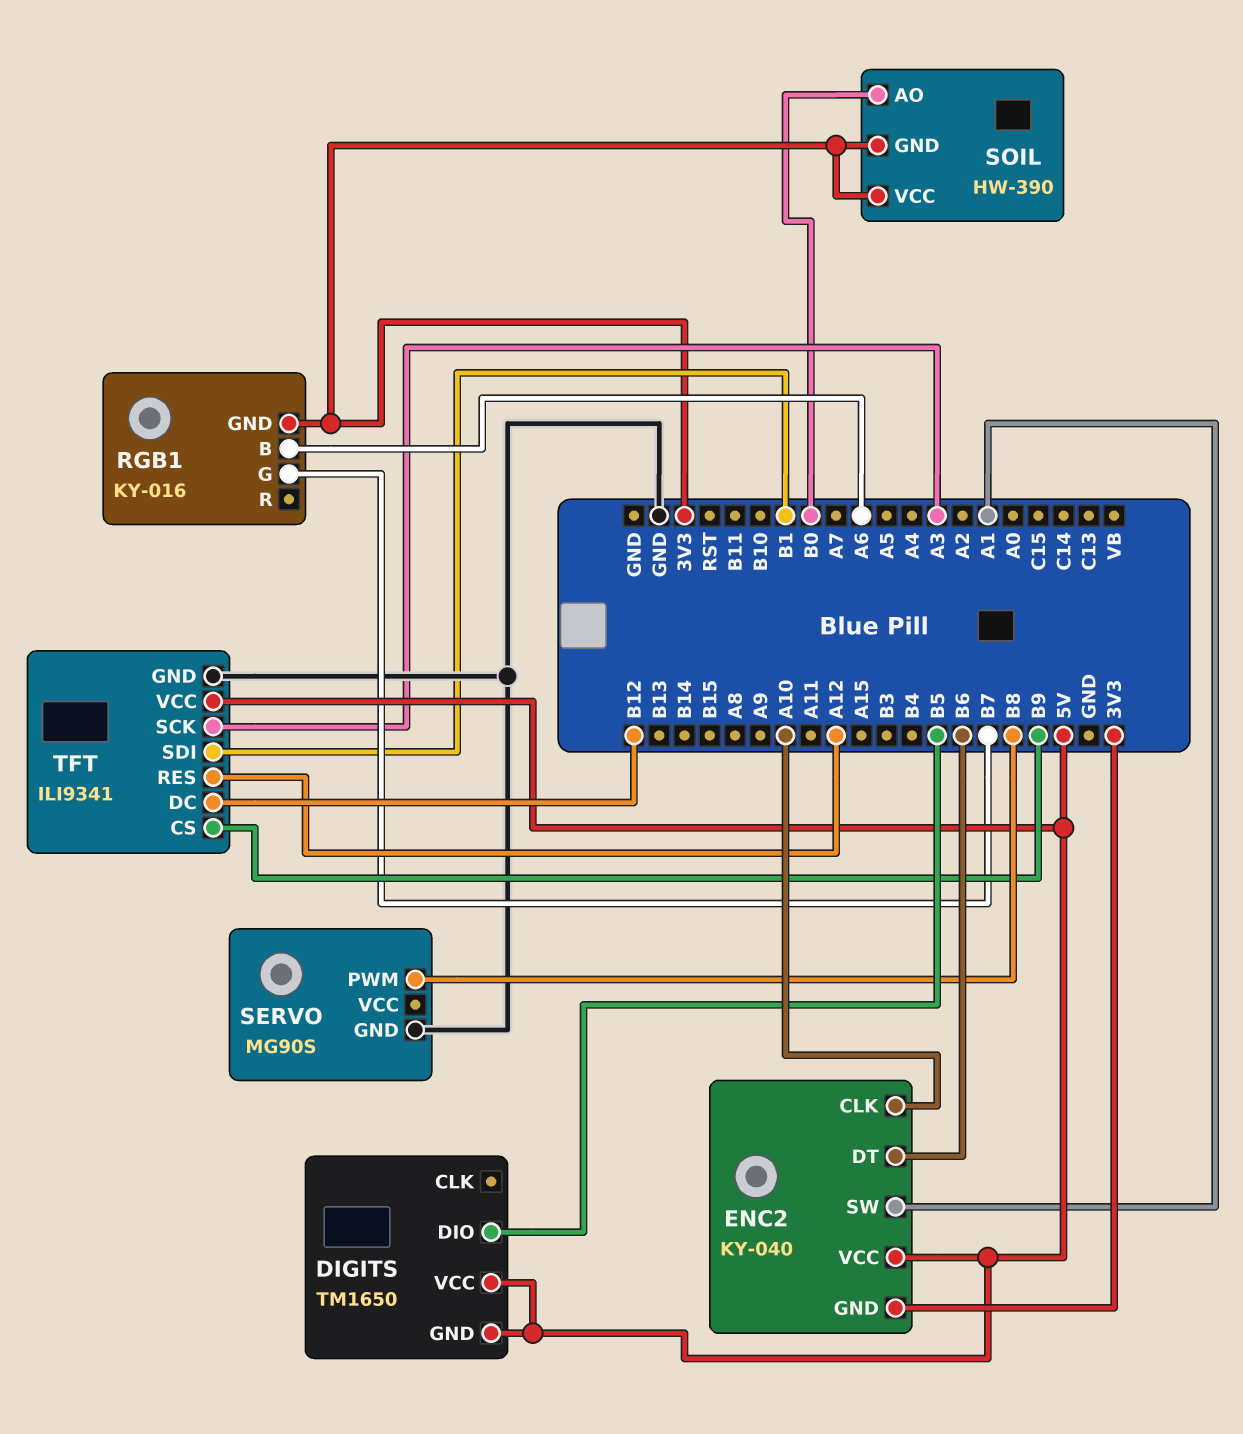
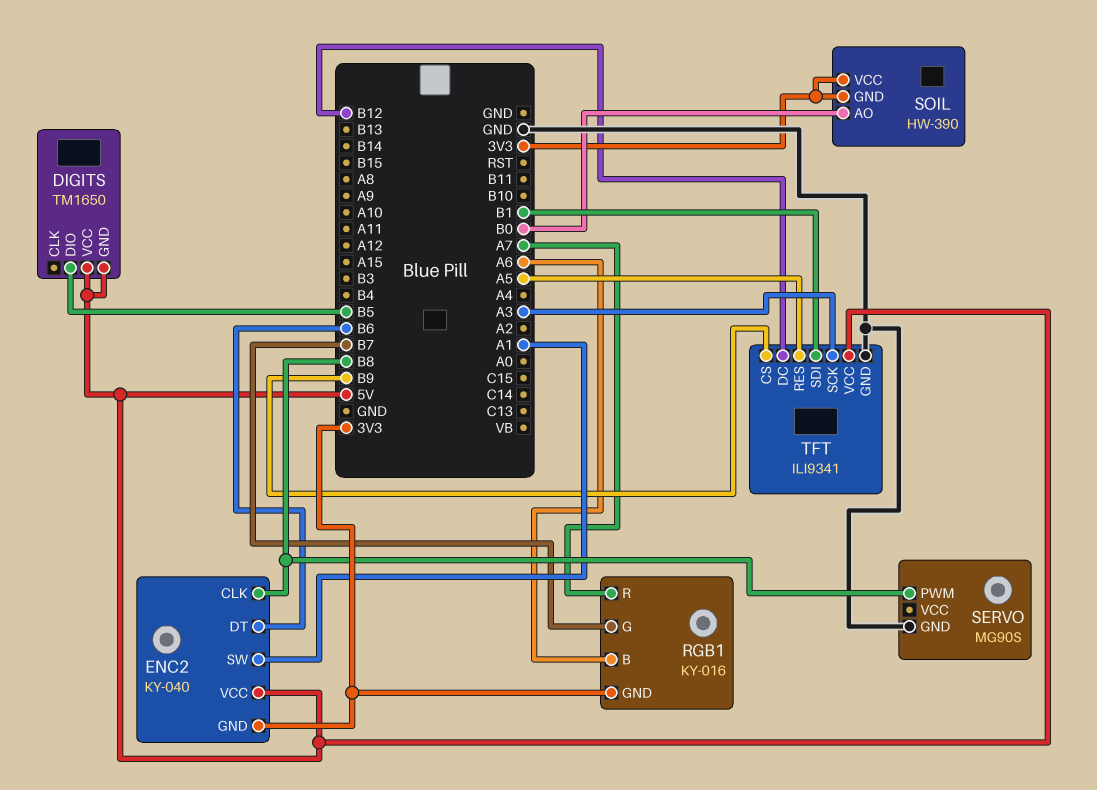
ENC2 pin CLK: A10 -> B8
RGB1 pin R: none -> A7
TFT pin RES: A12 -> A5

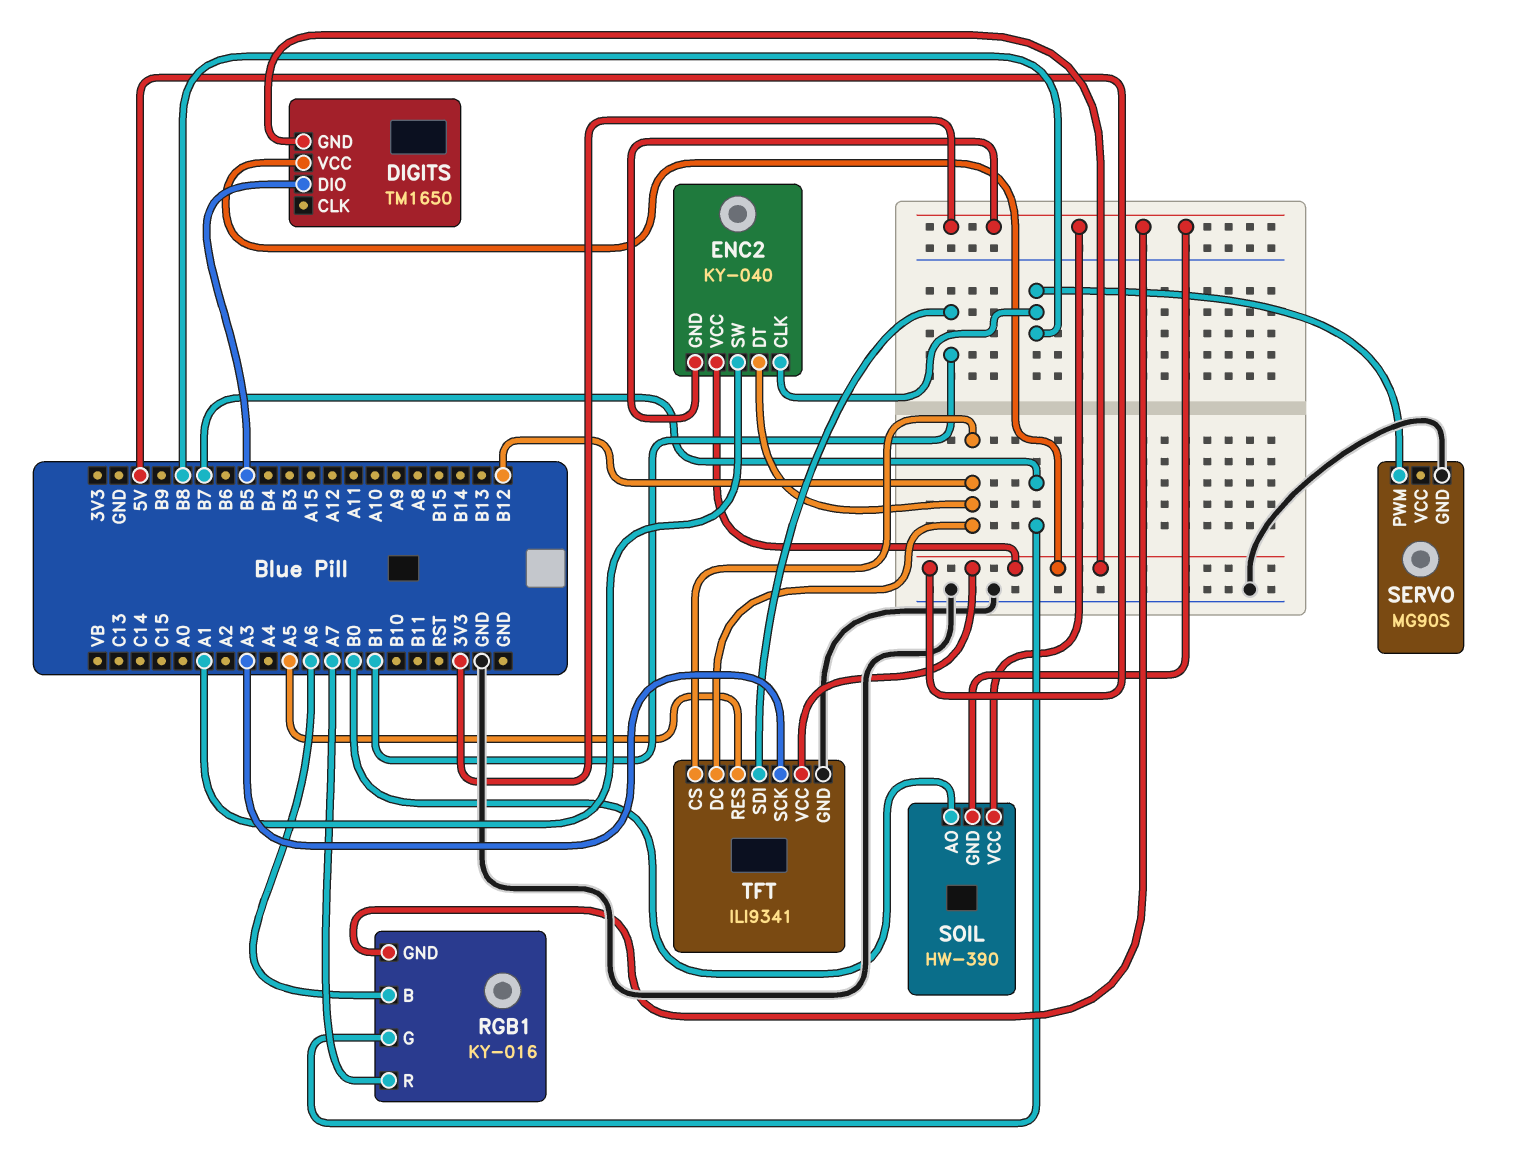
ENC2 pin DT: B6 -> B12
TFT pin CS: B9 -> B12

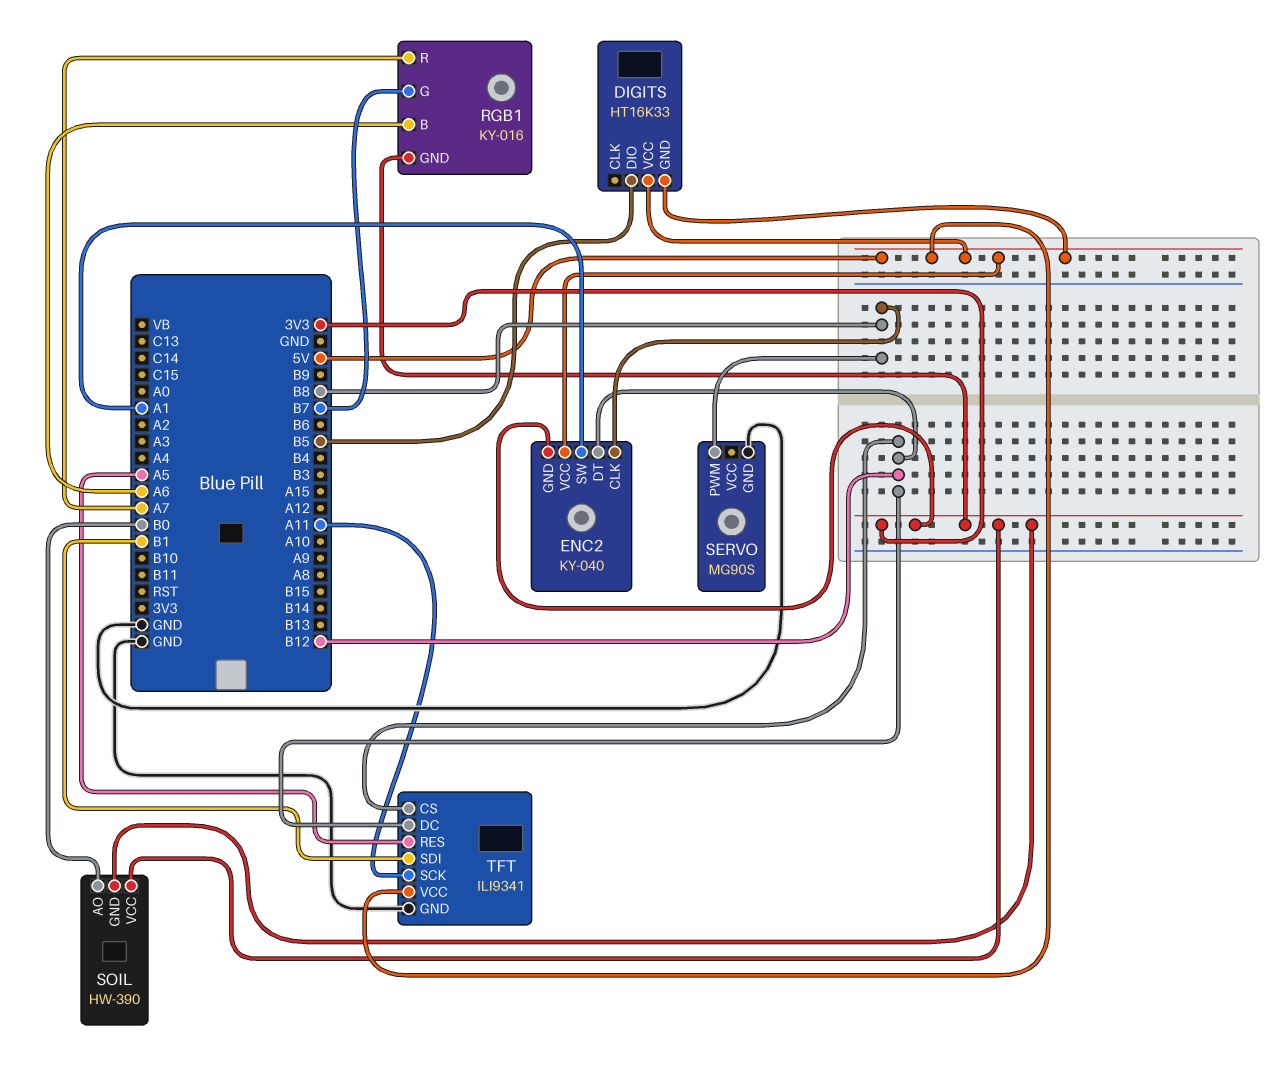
DIGITS: TM1650 -> HT16K33
TFT pin SCK: A3 -> A11

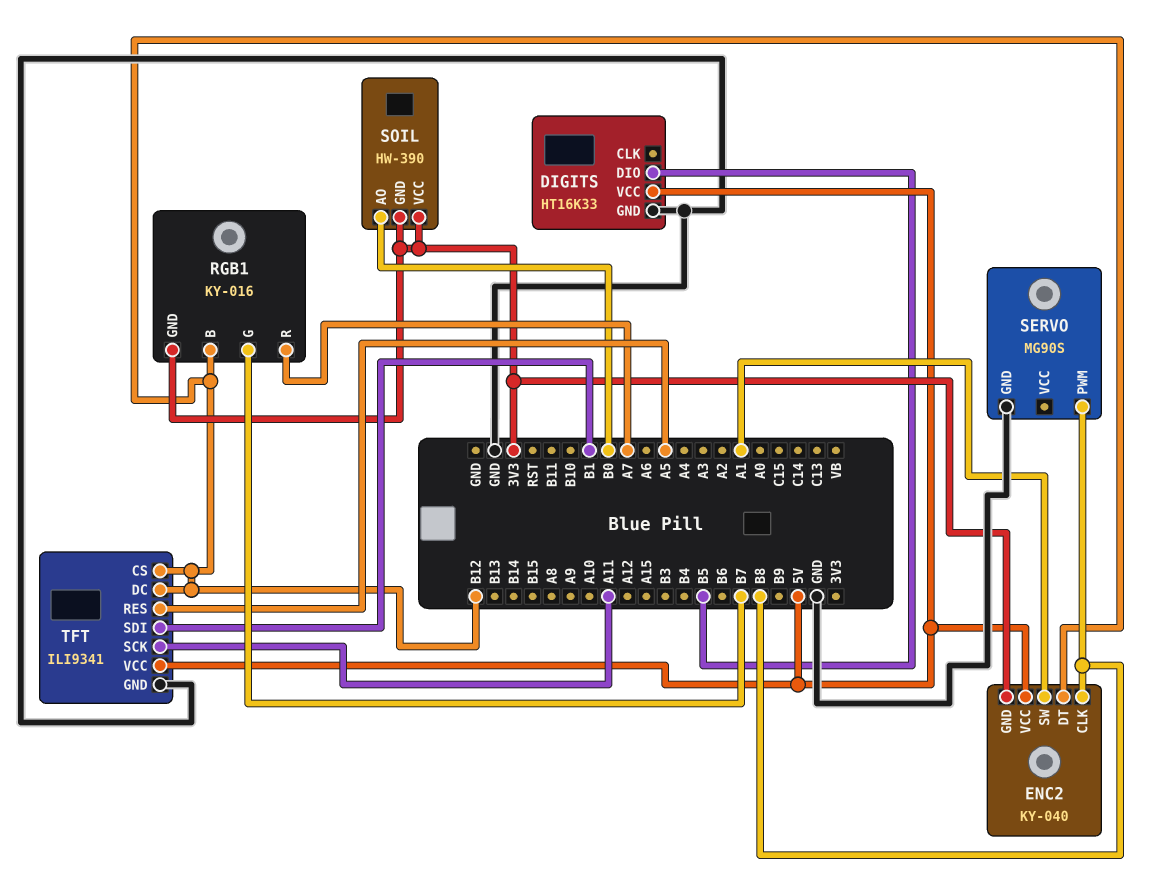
DIGITS pin GND: 5V -> GND
RGB1 pin B: A6 -> B12

